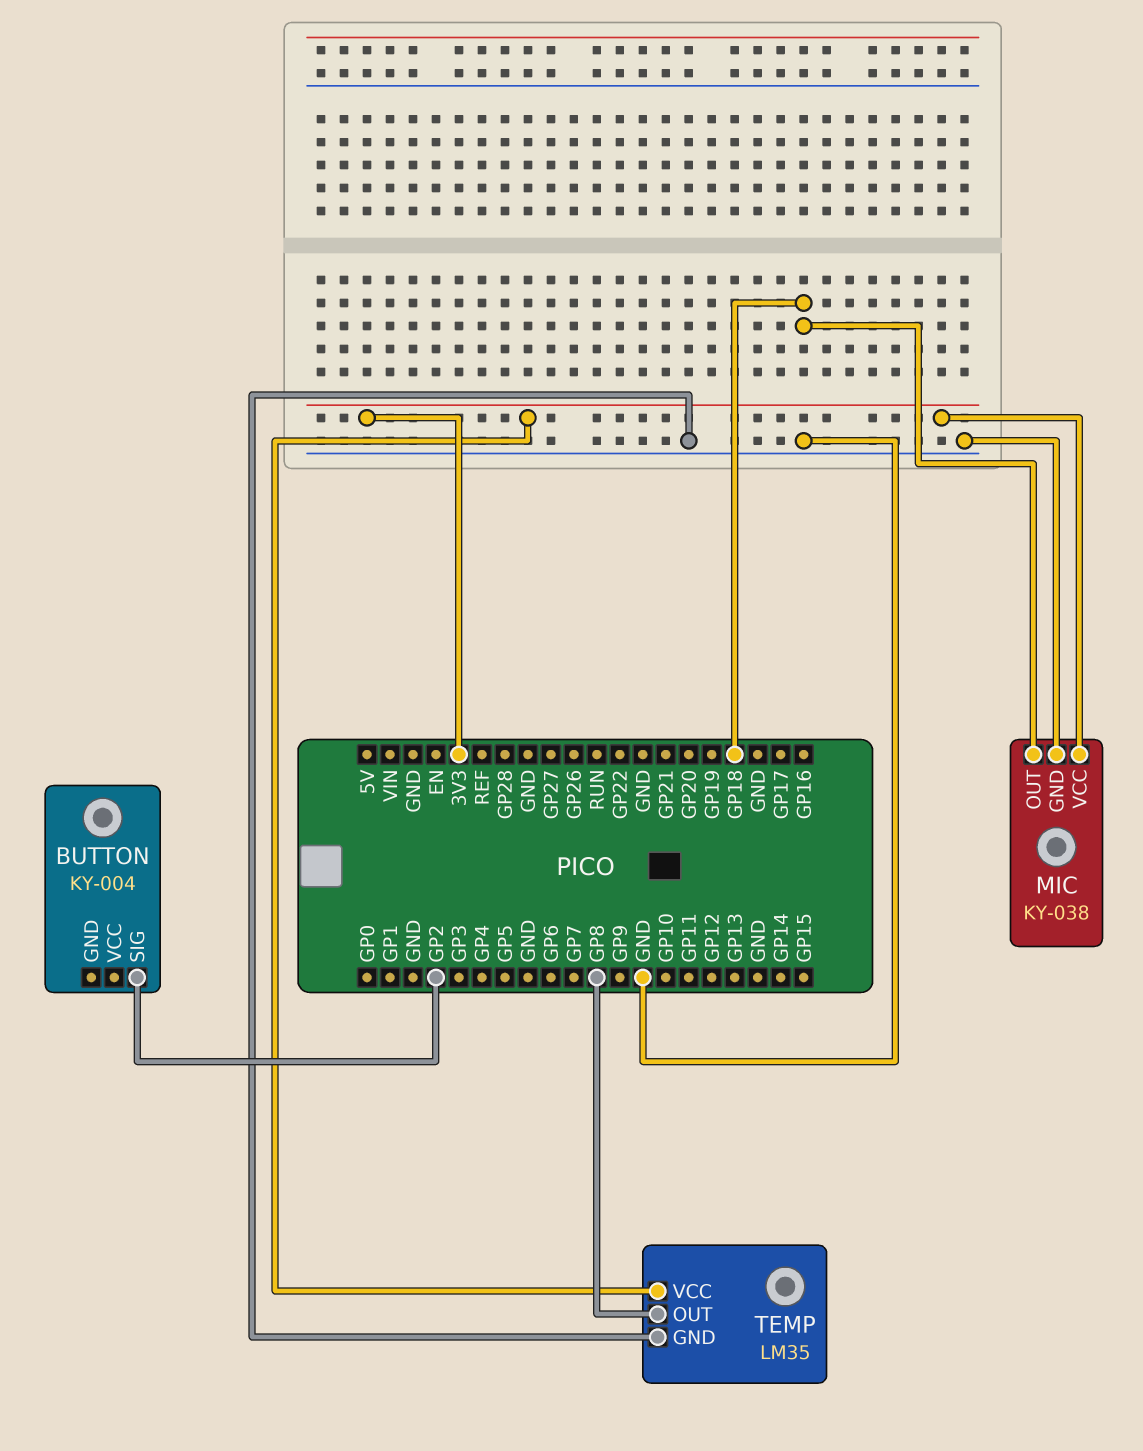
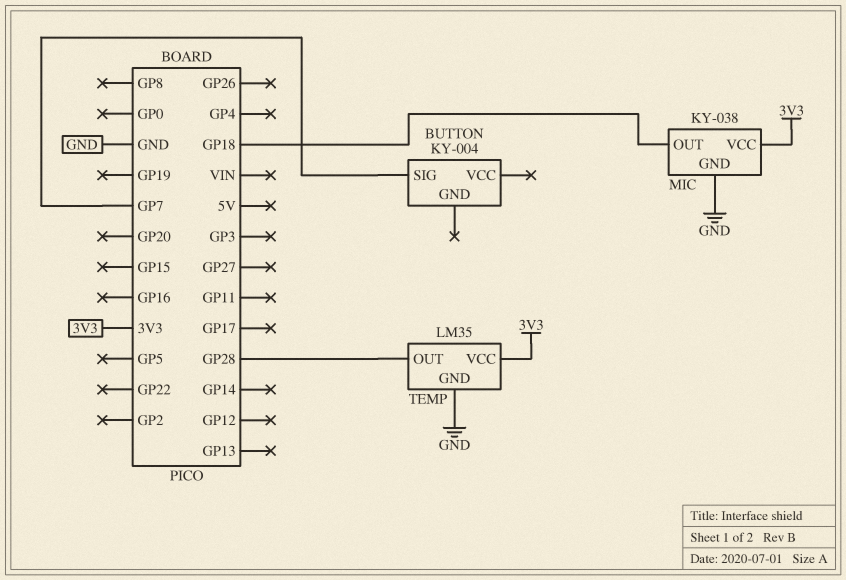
BUTTON pin SIG: GP2 -> GP7
TEMP pin OUT: GP8 -> GP28

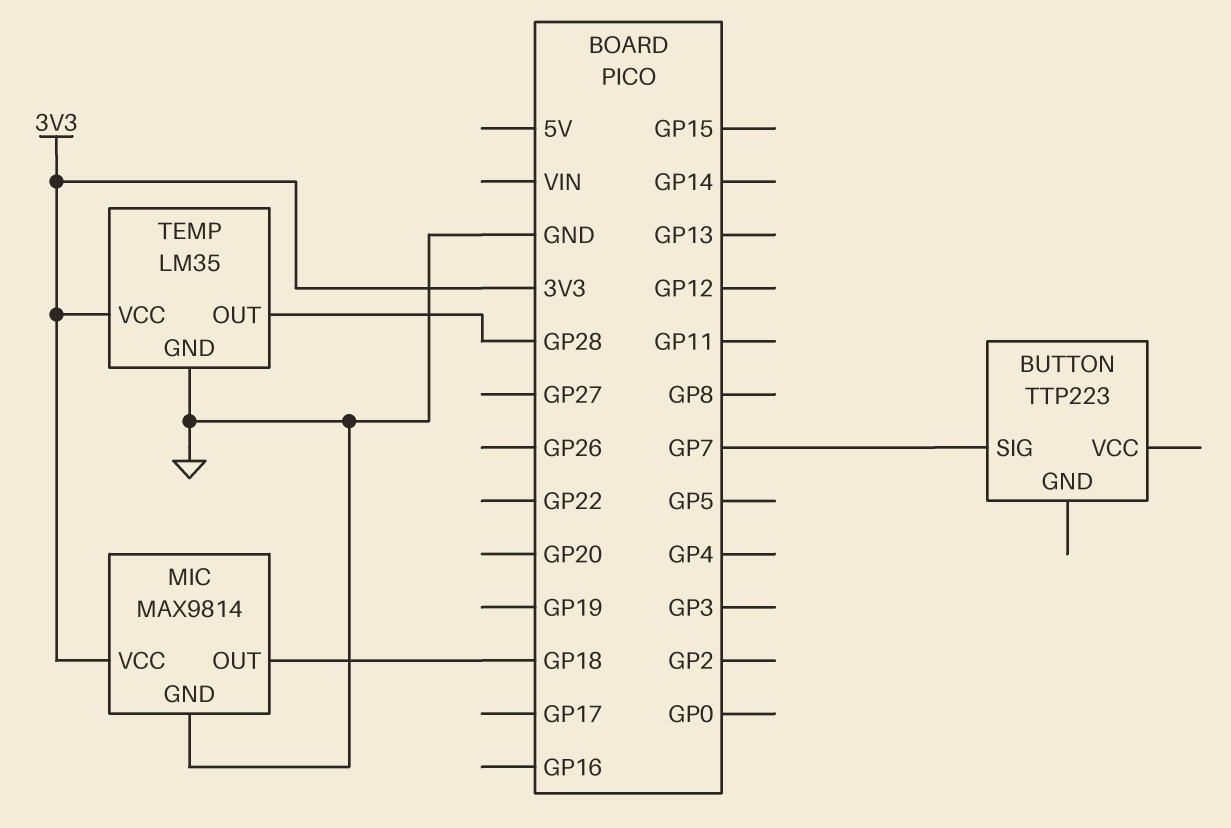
BUTTON: KY-004 -> TTP223
MIC: KY-038 -> MAX9814

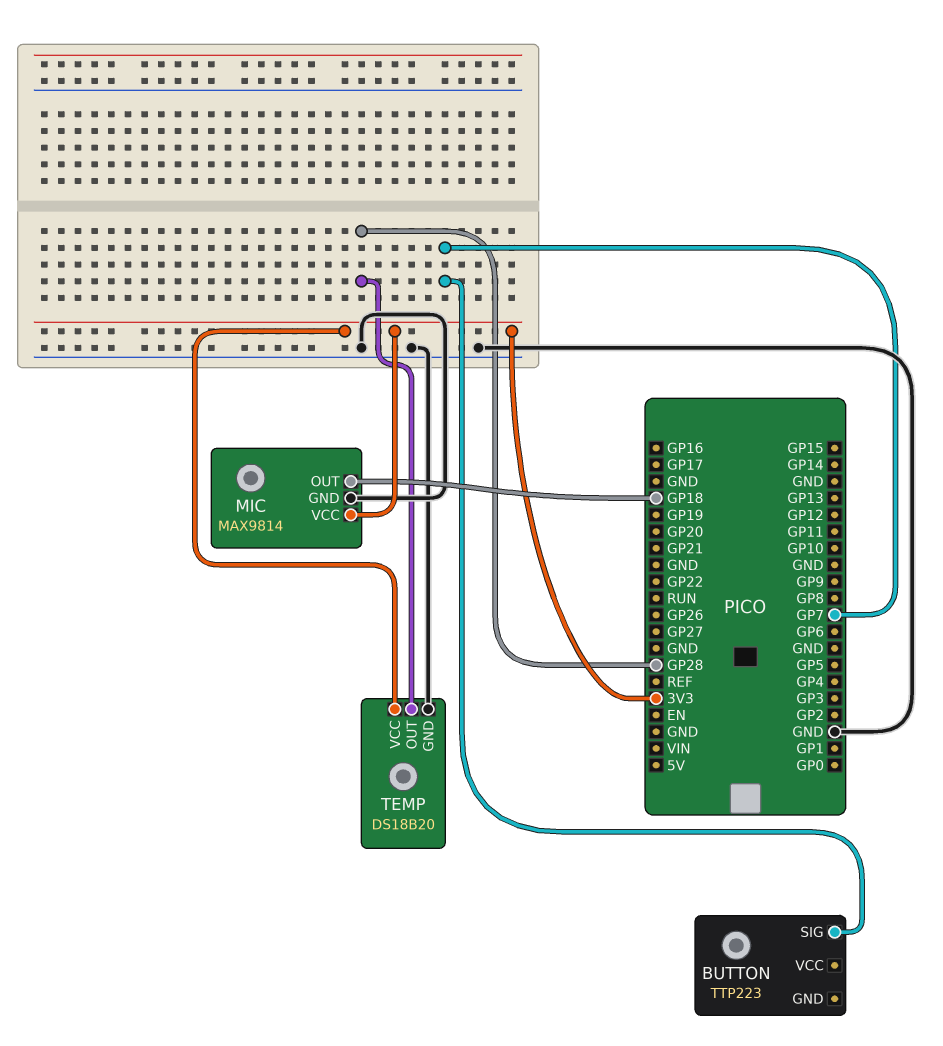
TEMP: LM35 -> DS18B20

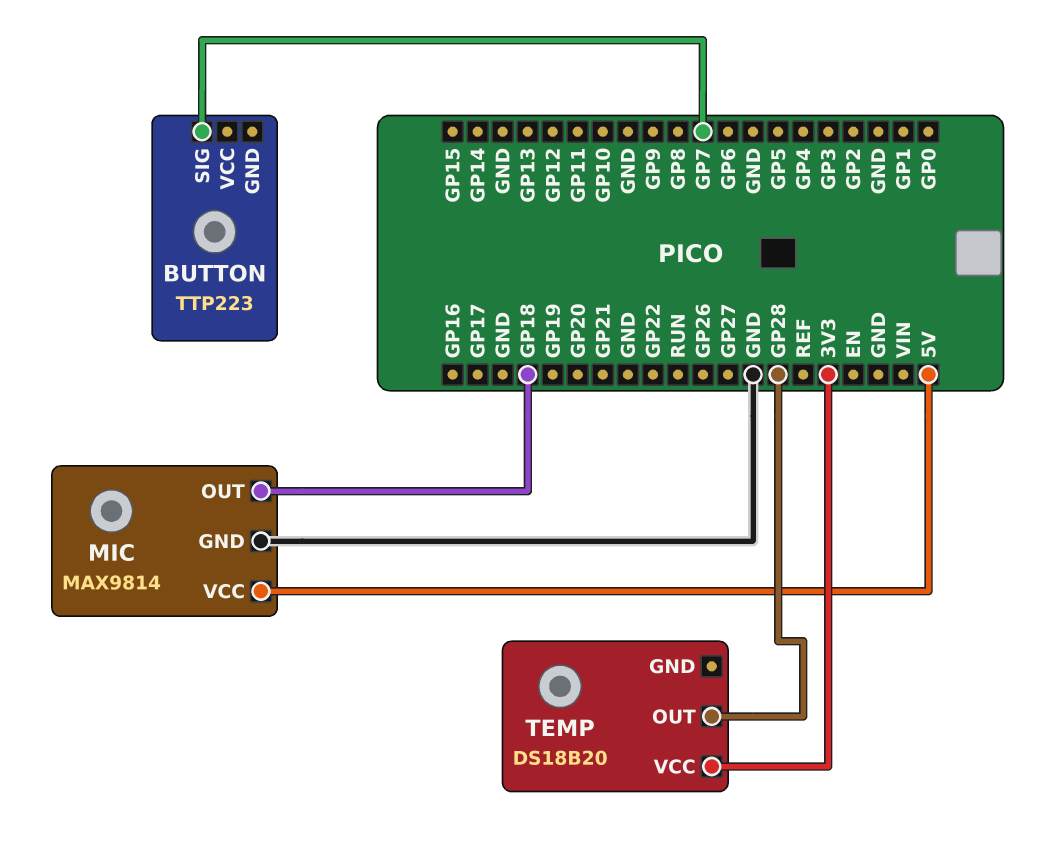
MIC pin VCC: 3V3 -> 5V
TEMP pin GND: GND -> none

